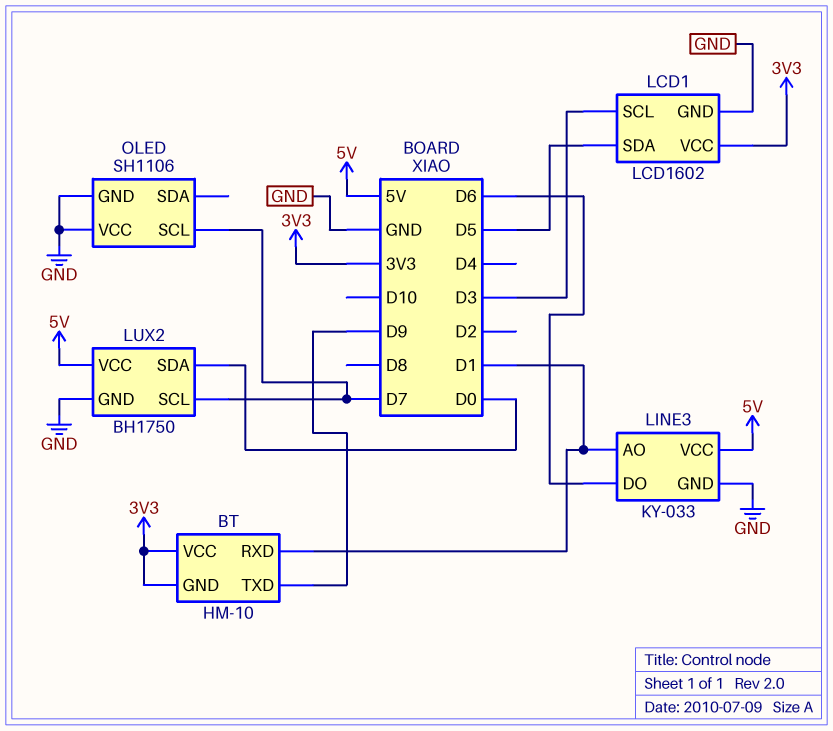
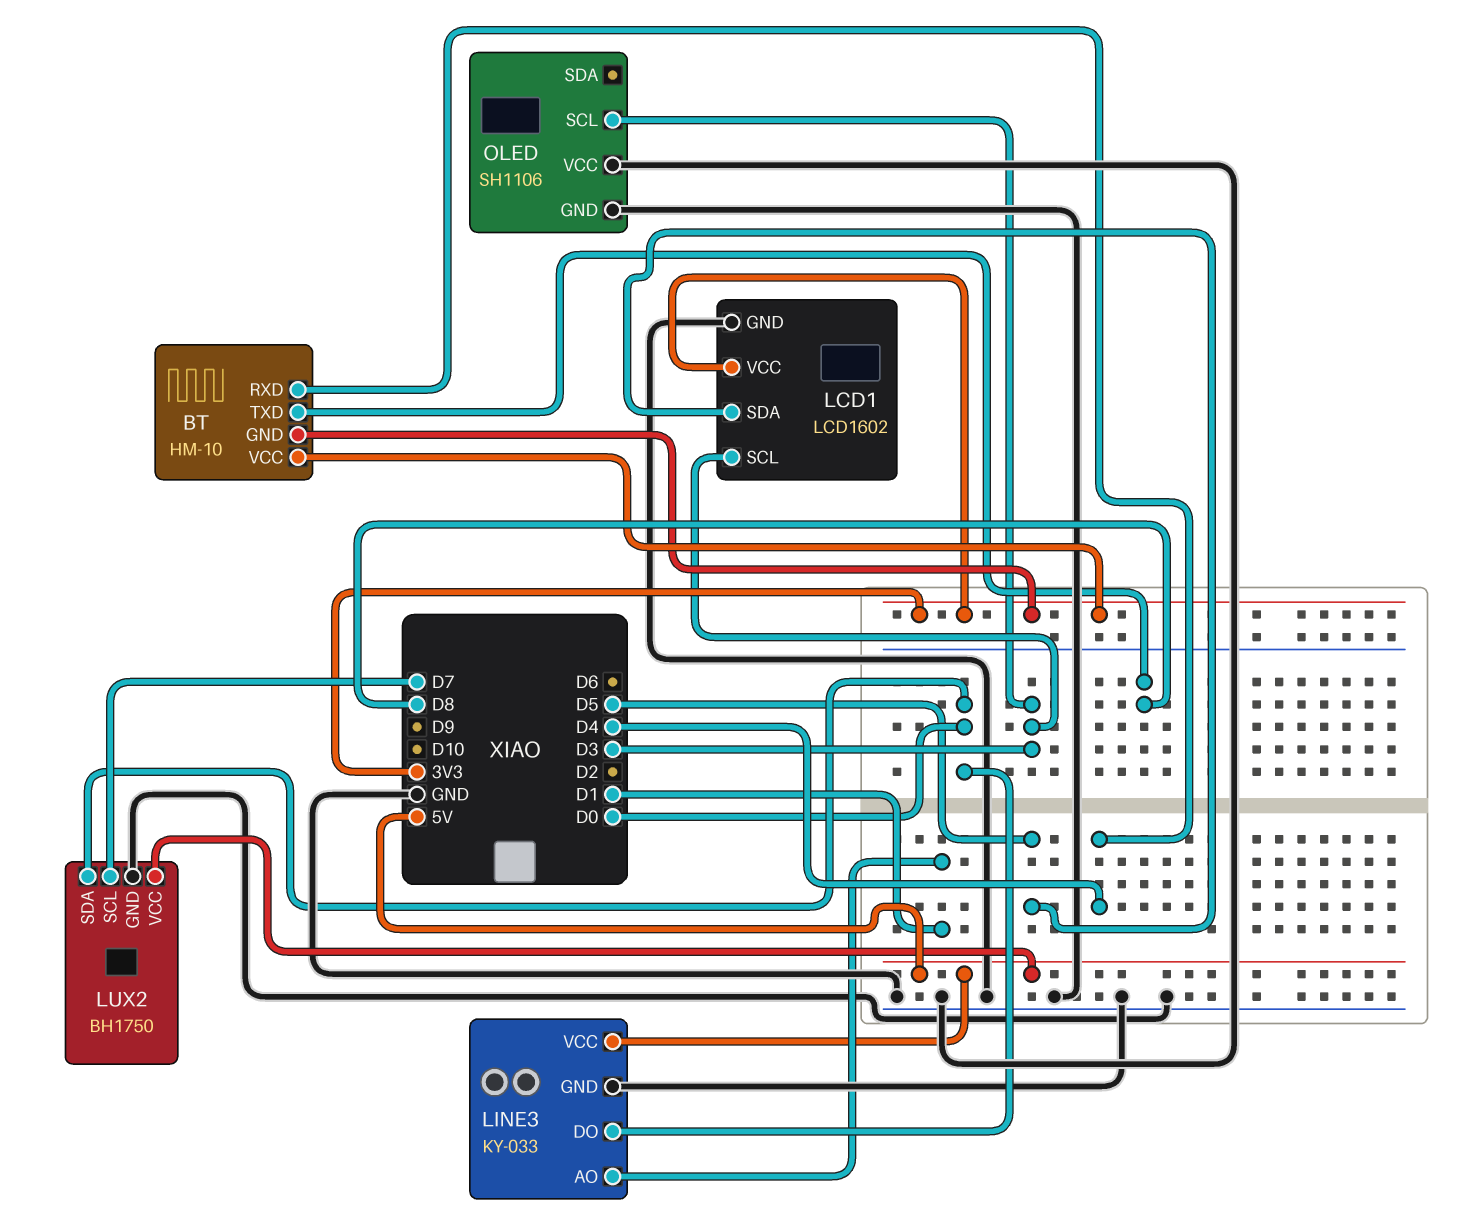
BT pin RXD: D1 -> D4
BT pin TXD: D9 -> D8
LINE3 pin DO: D6 -> D0
OLED pin SCL: D7 -> D3

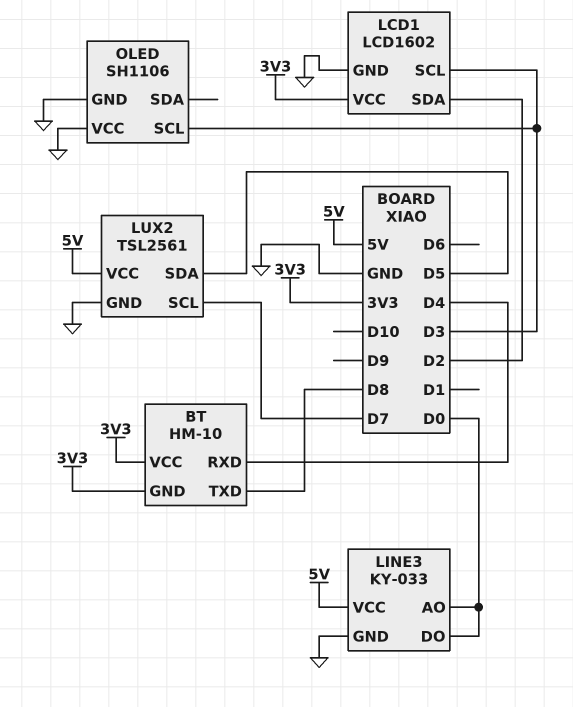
LCD1 pin SDA: D5 -> D2
LINE3 pin AO: D1 -> D0
LUX2: BH1750 -> TSL2561
LUX2 pin SDA: D0 -> D5

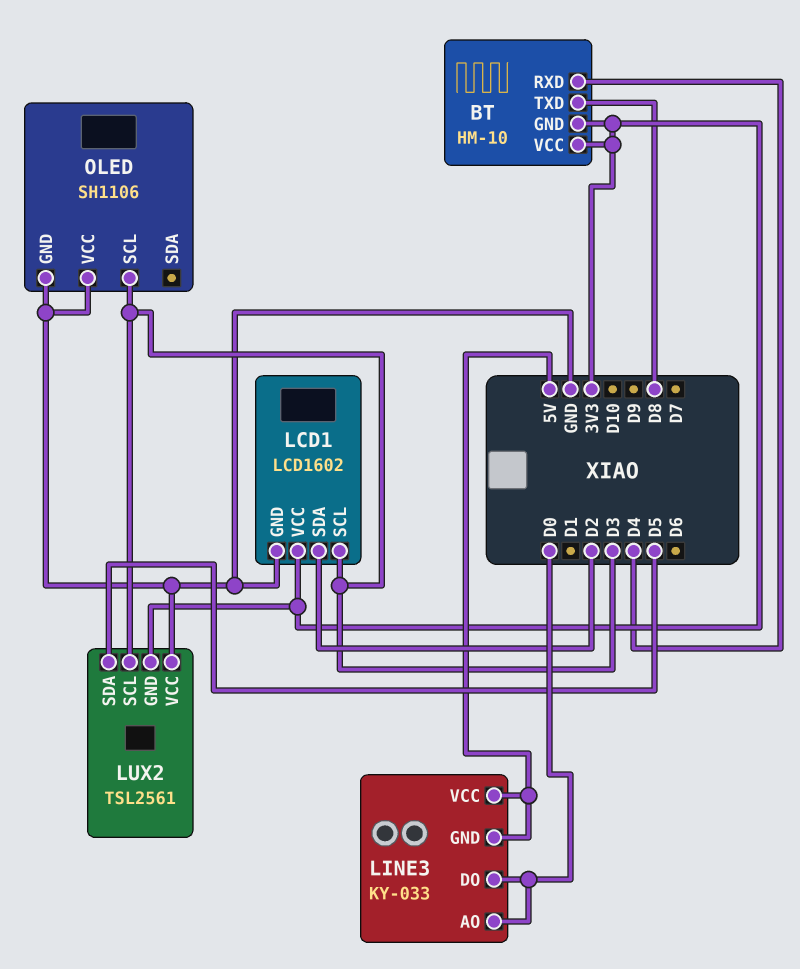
LINE3 pin GND: GND -> 5V
LUX2 pin GND: GND -> 3V3
LUX2 pin SCL: D7 -> D3
LUX2 pin VCC: 5V -> GND

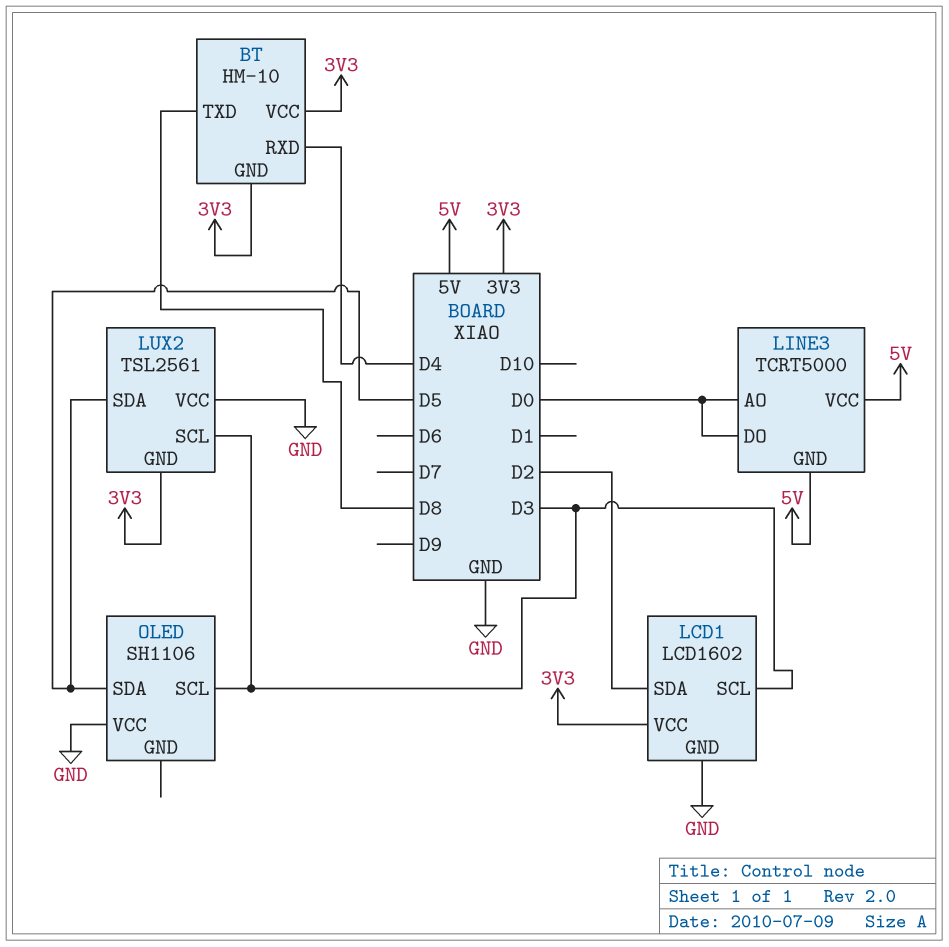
LINE3: KY-033 -> TCRT5000
OLED pin GND: GND -> none
OLED pin SDA: none -> D5

